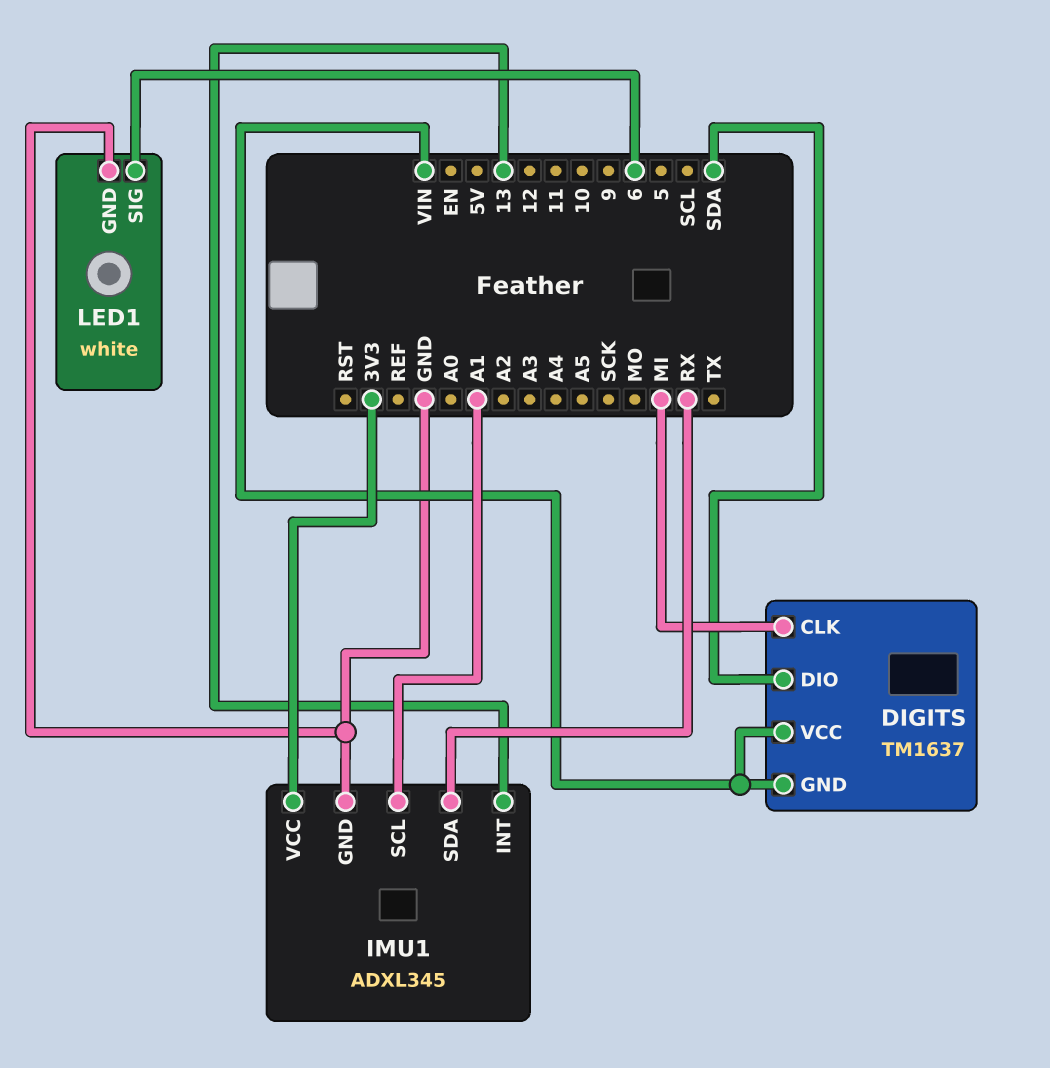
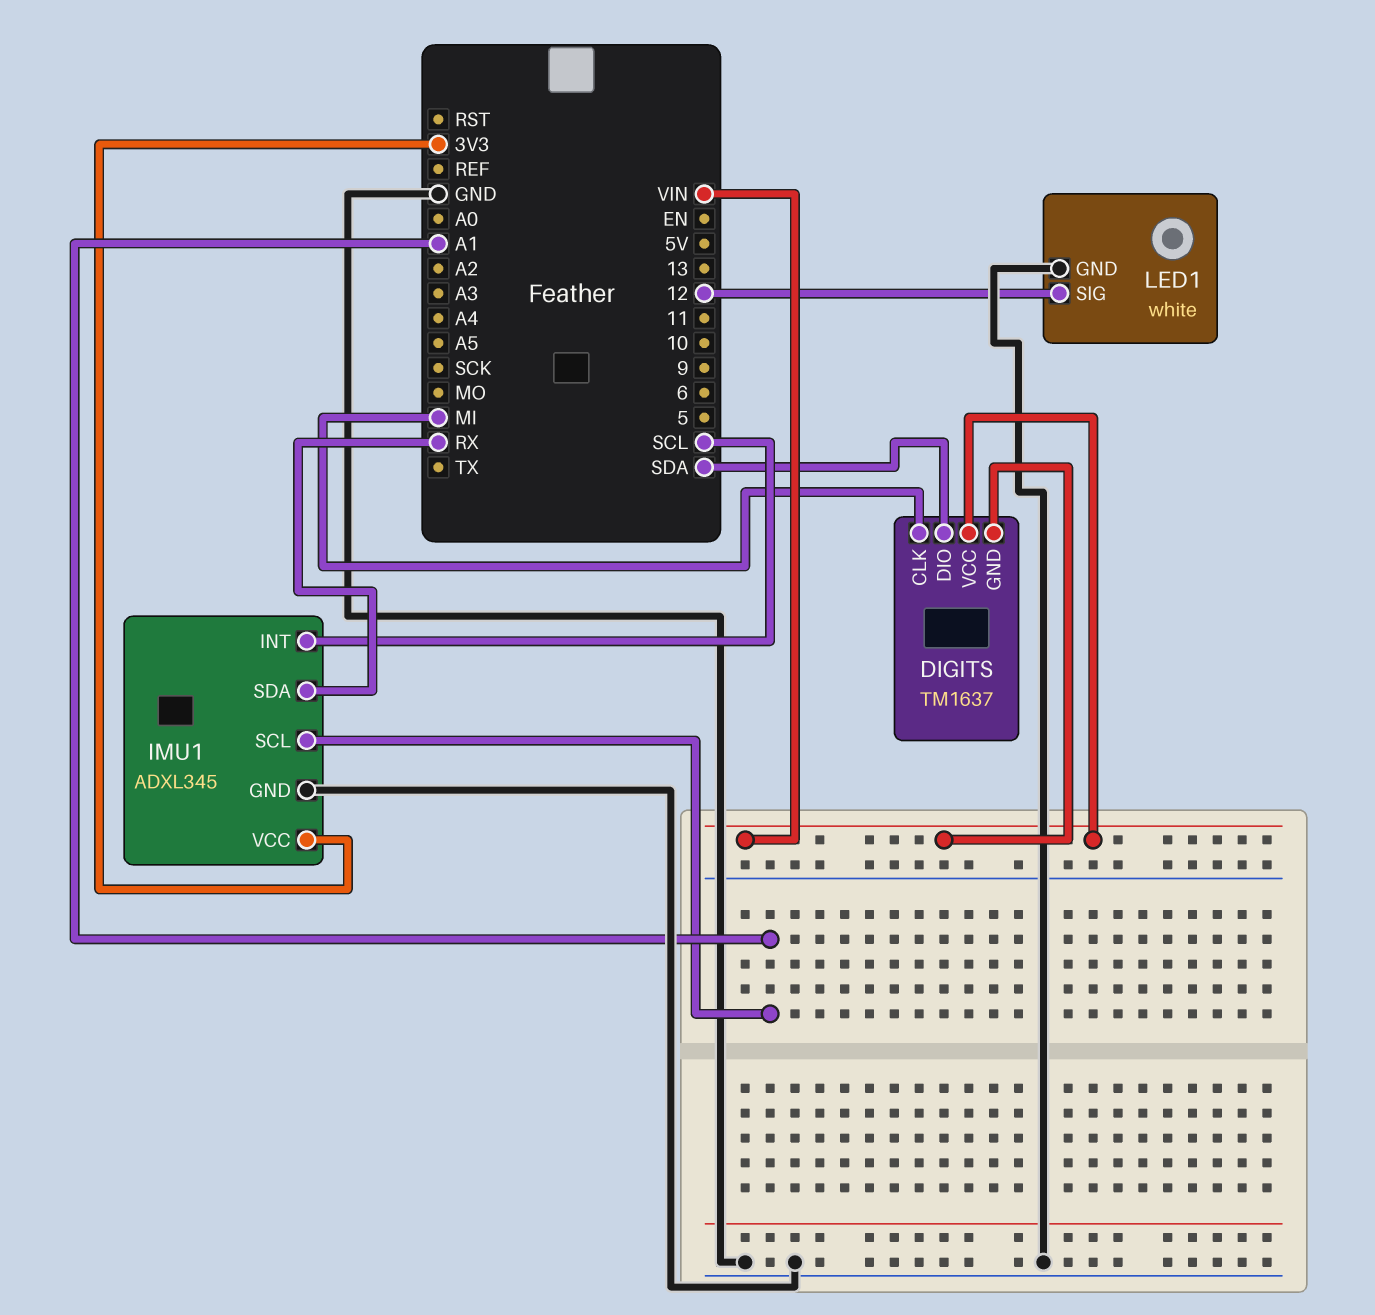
IMU1 pin INT: 13 -> SCL
LED1 pin SIG: 6 -> 12

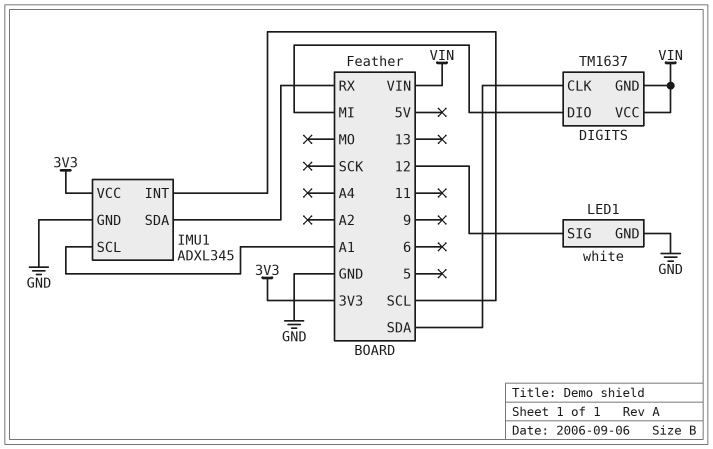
DIGITS pin CLK: MI -> SDA
DIGITS pin DIO: SDA -> MI

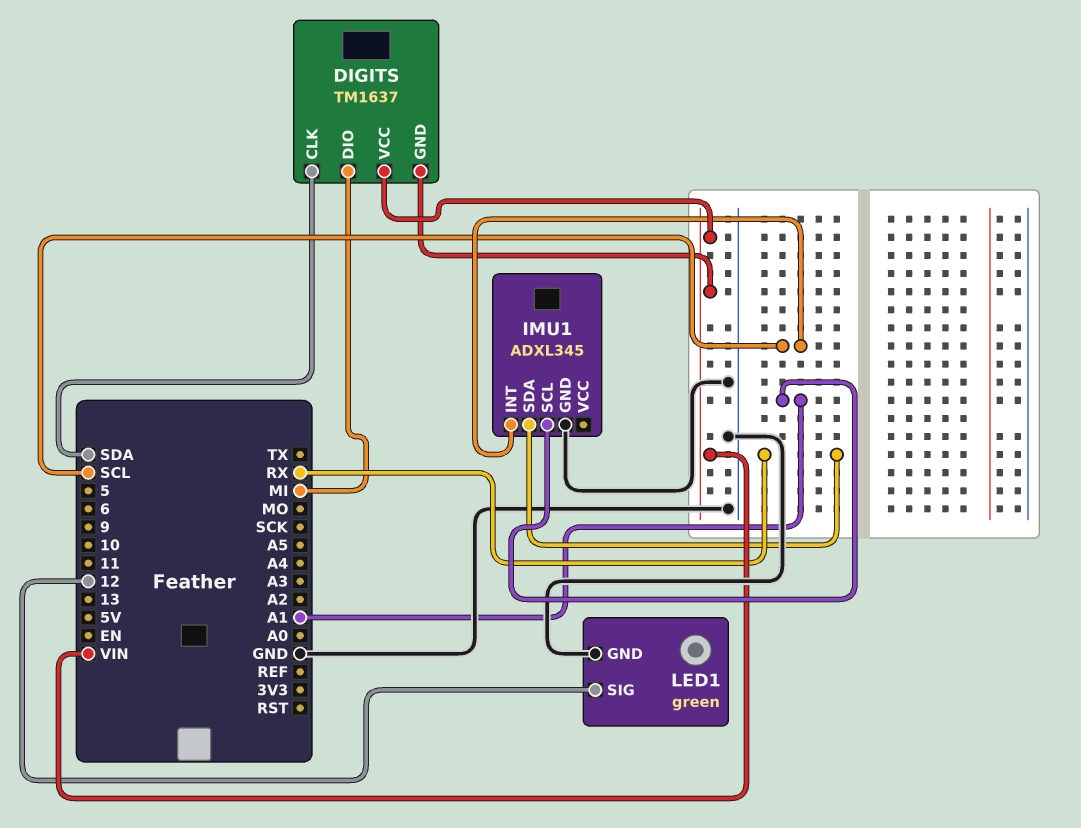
IMU1 pin VCC: 3V3 -> none
LED1: white -> green

